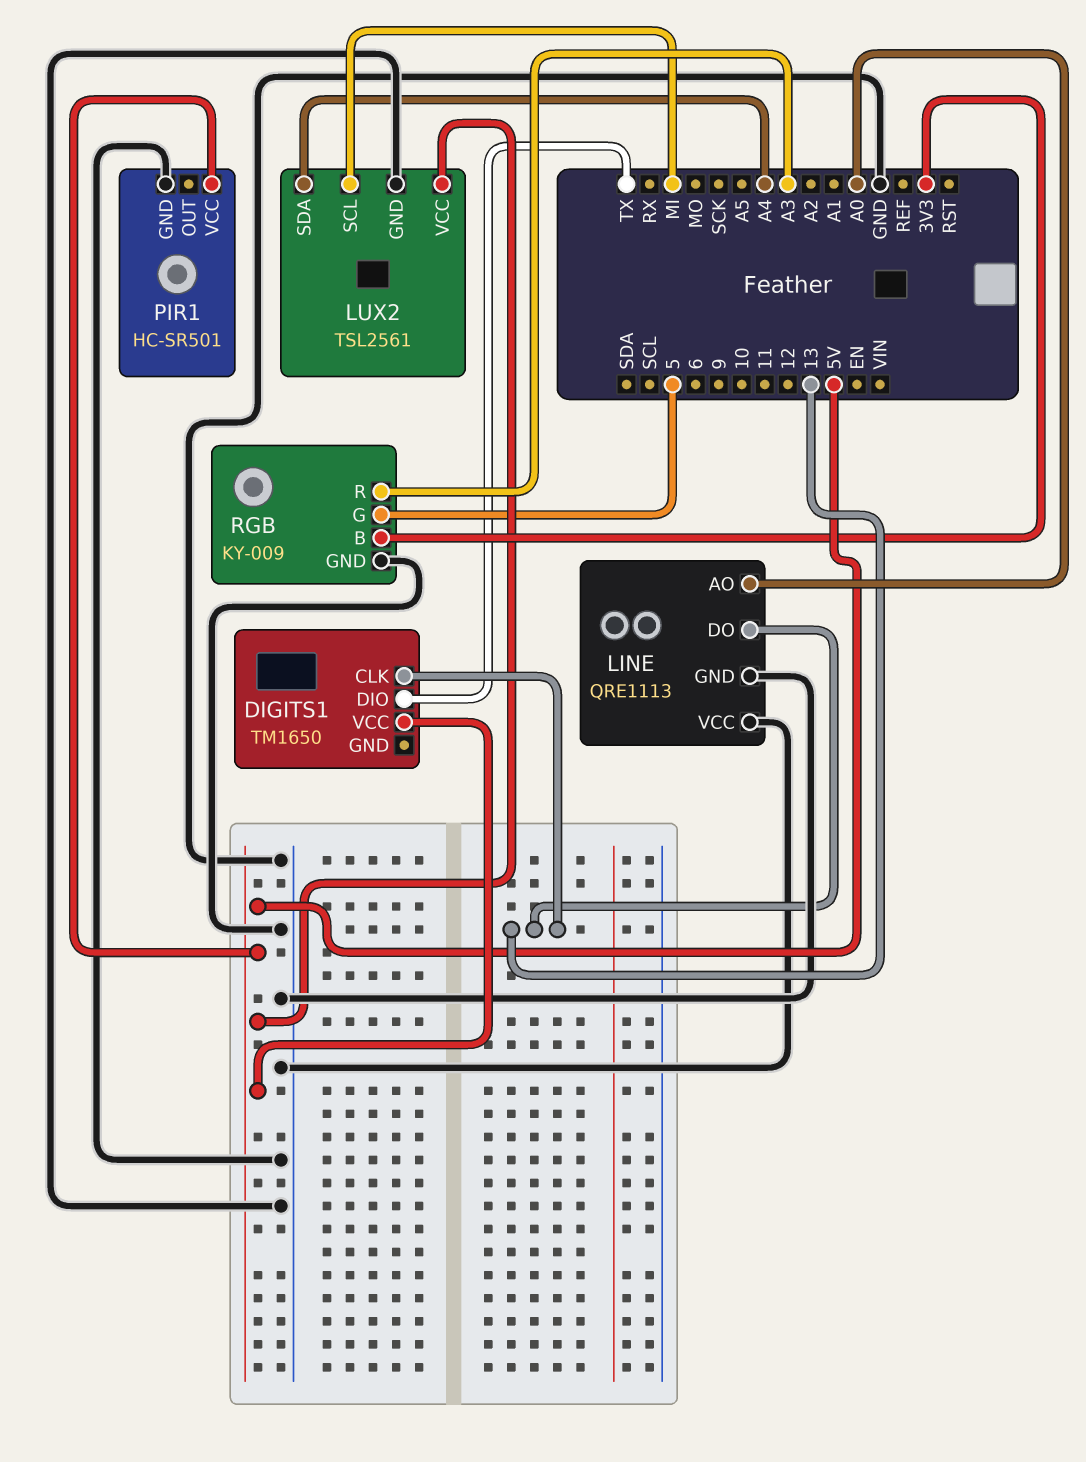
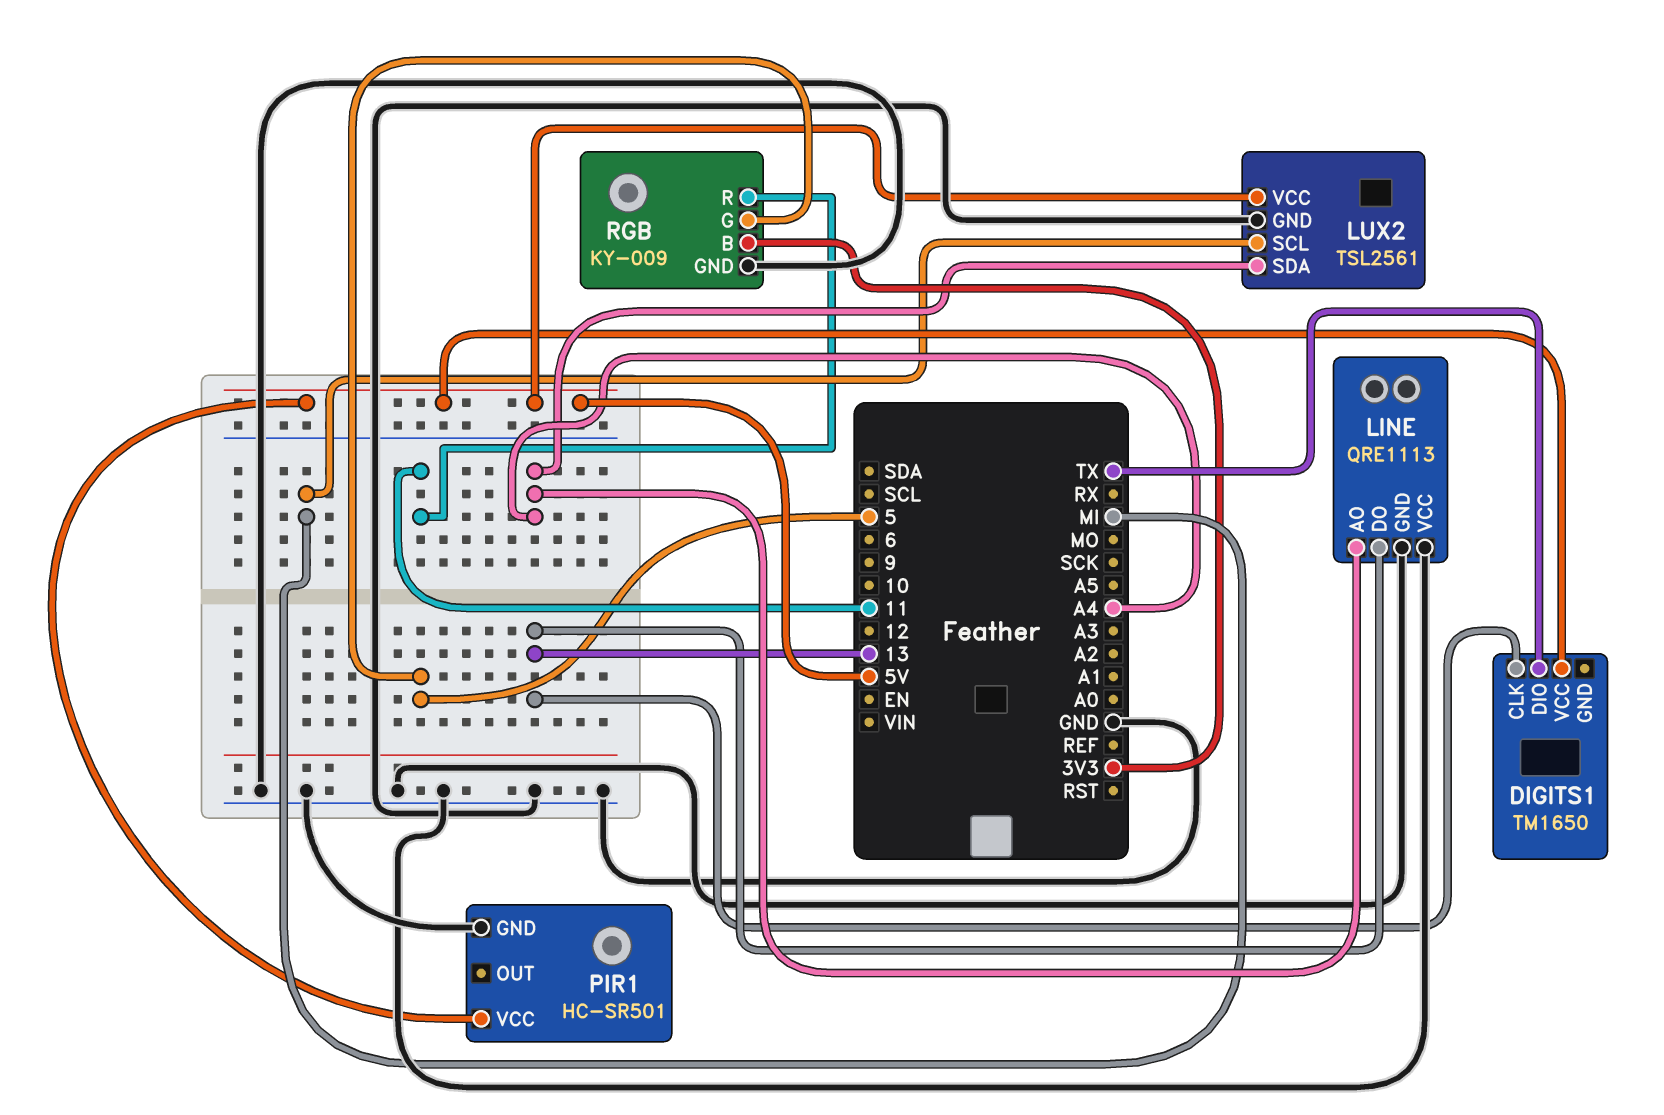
LINE pin AO: A0 -> A4
RGB pin R: A3 -> 11

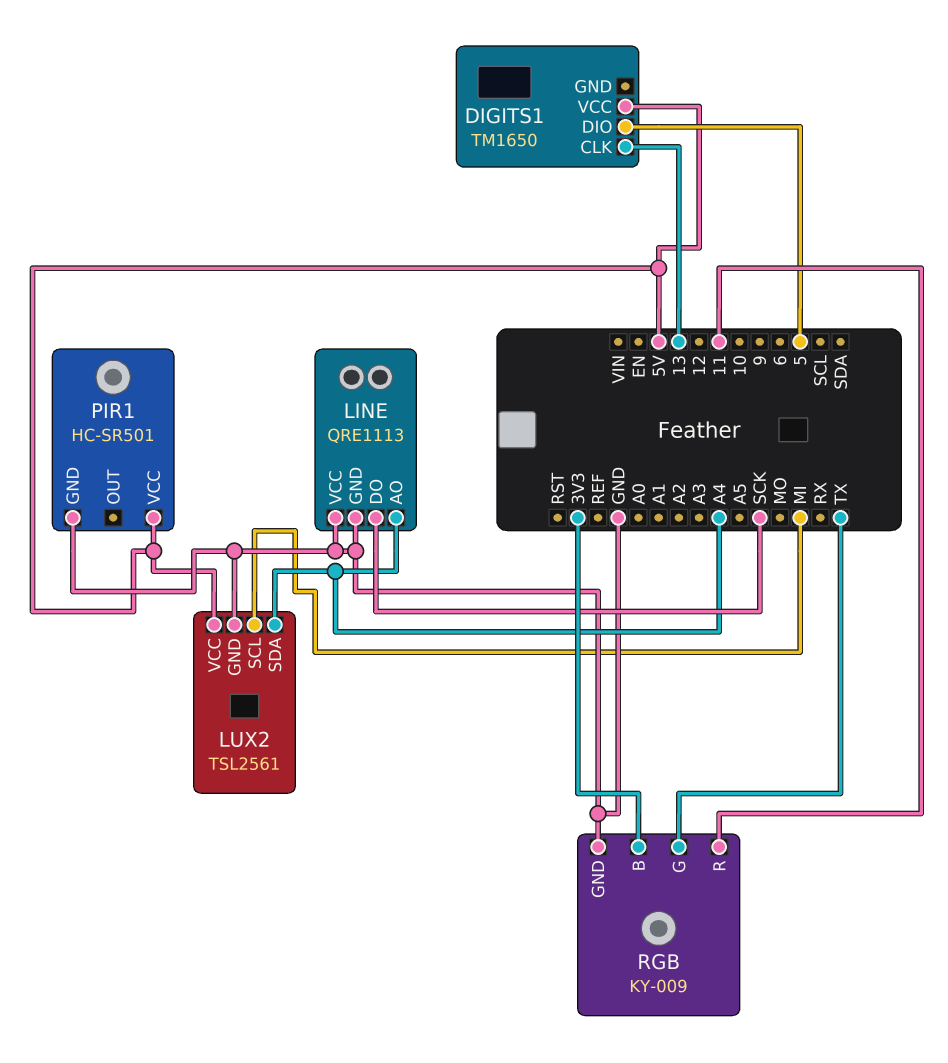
DIGITS1 pin DIO: TX -> 5
LINE pin DO: 13 -> SCK
RGB pin G: 5 -> TX

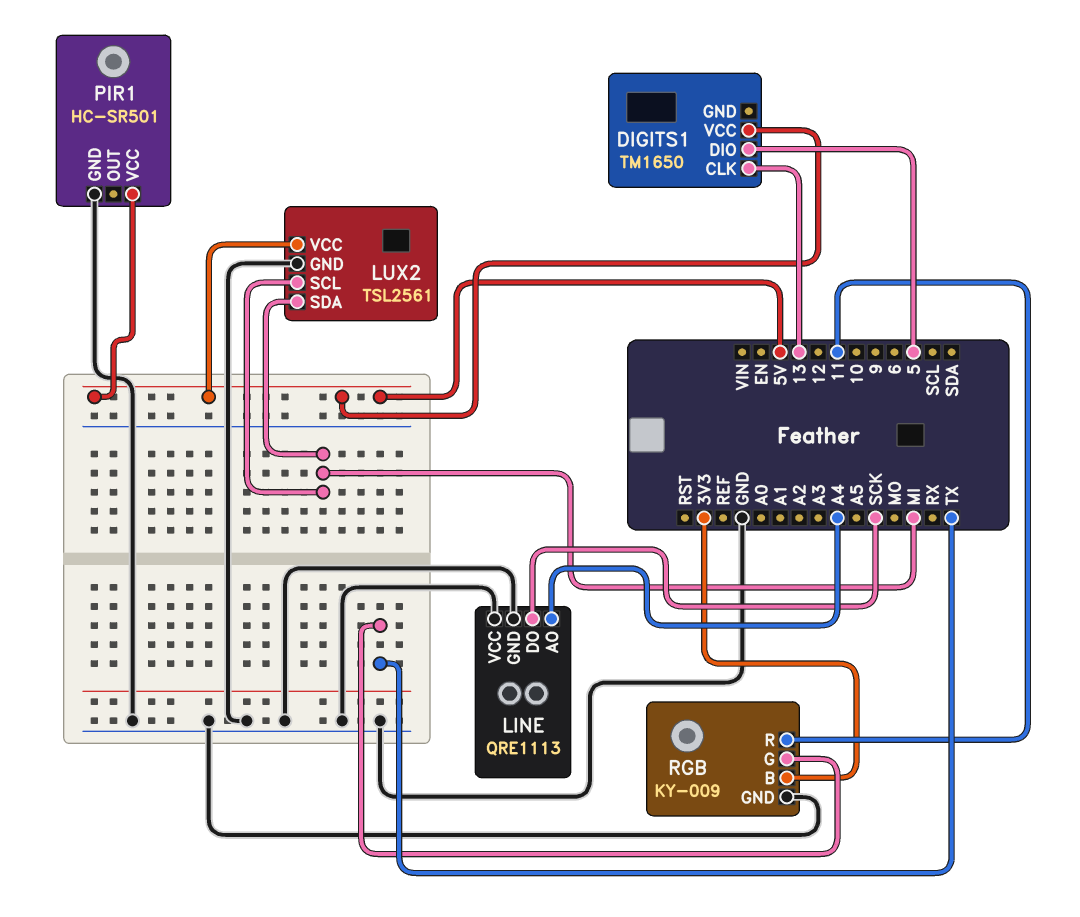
LUX2 pin SDA: A4 -> MI

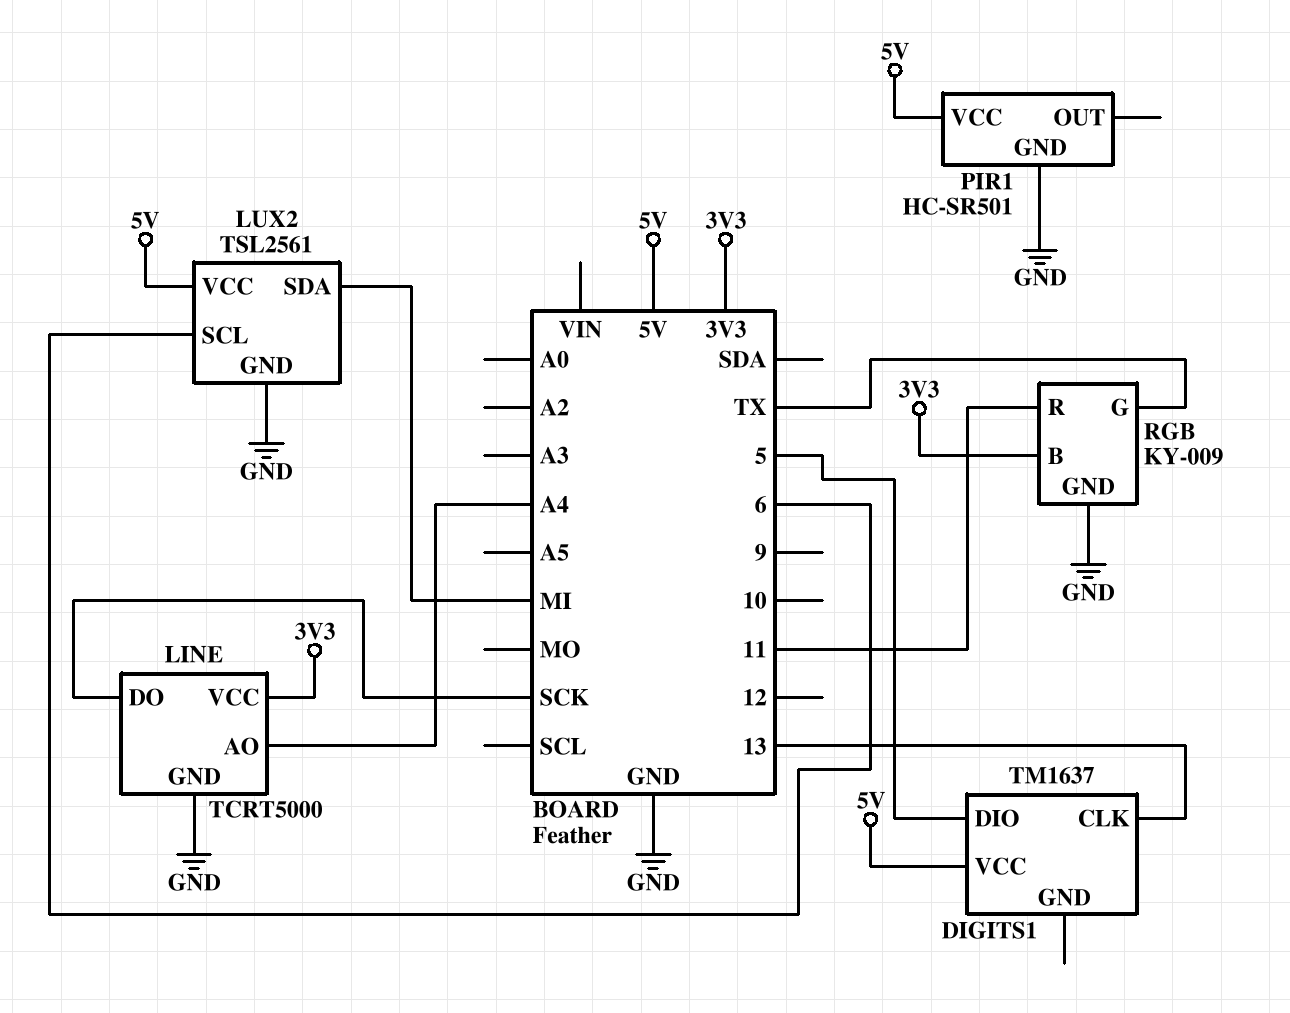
DIGITS1: TM1650 -> TM1637
LINE: QRE1113 -> TCRT5000
LINE pin VCC: GND -> 3V3
LUX2 pin SCL: MI -> 6

